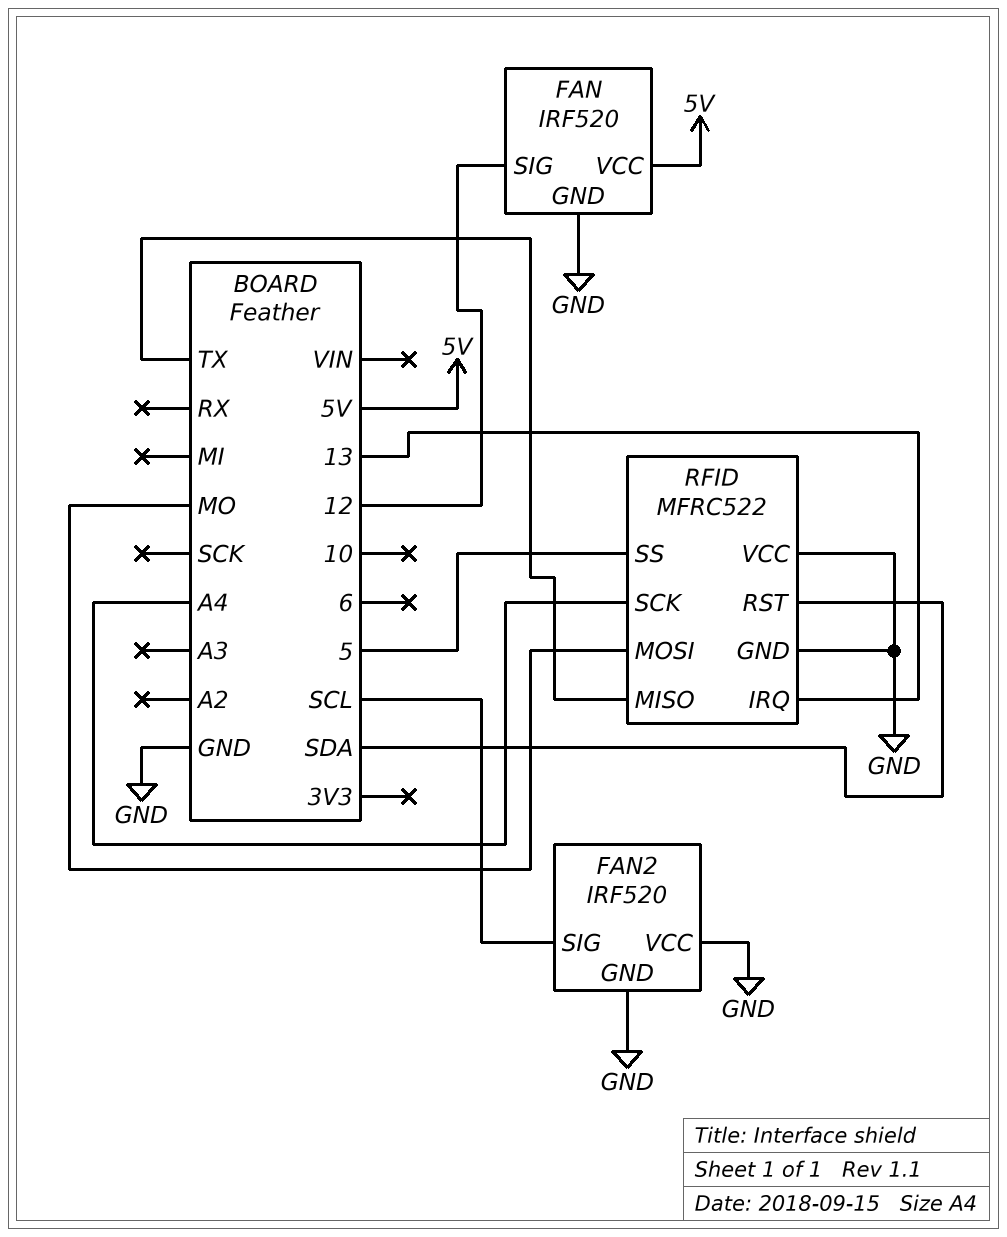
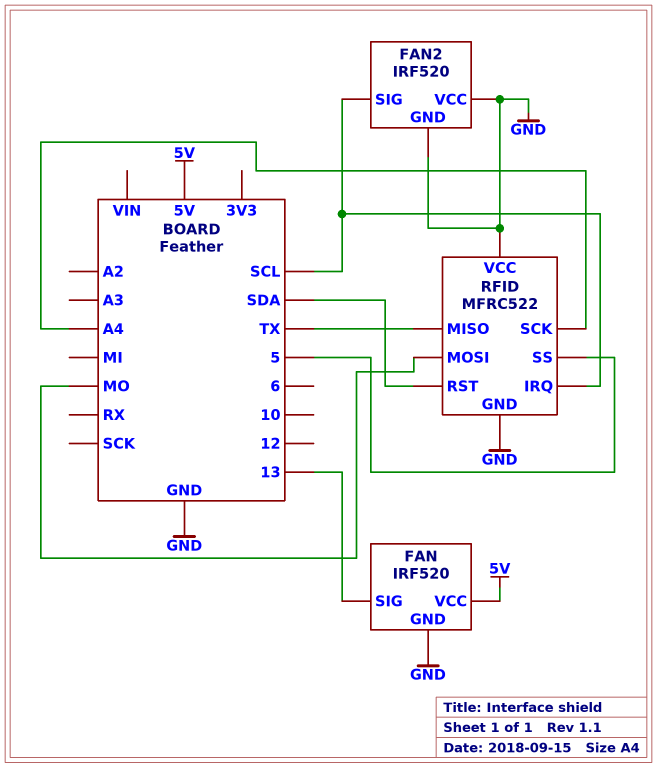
FAN pin SIG: 12 -> 13
RFID pin IRQ: 13 -> SCL

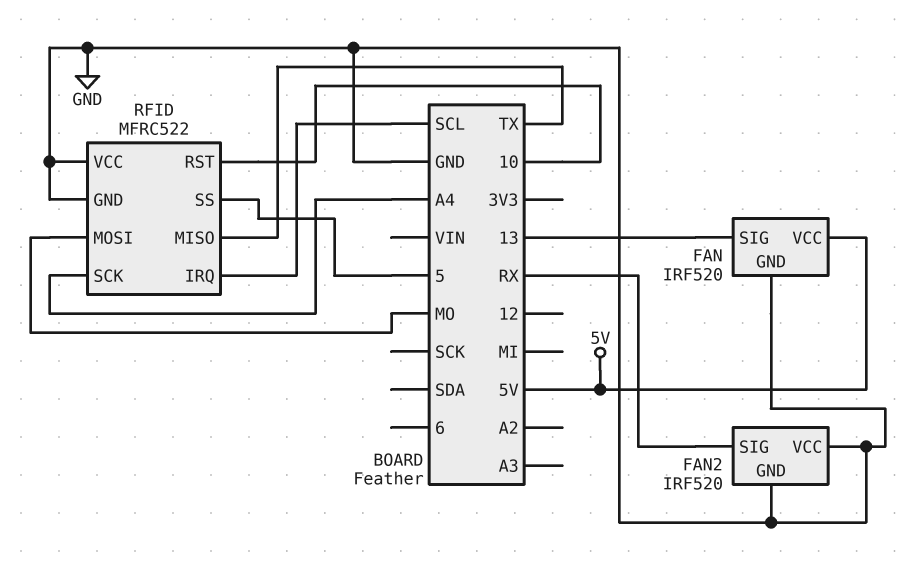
FAN2 pin SIG: SCL -> RX
RFID pin RST: SDA -> 10

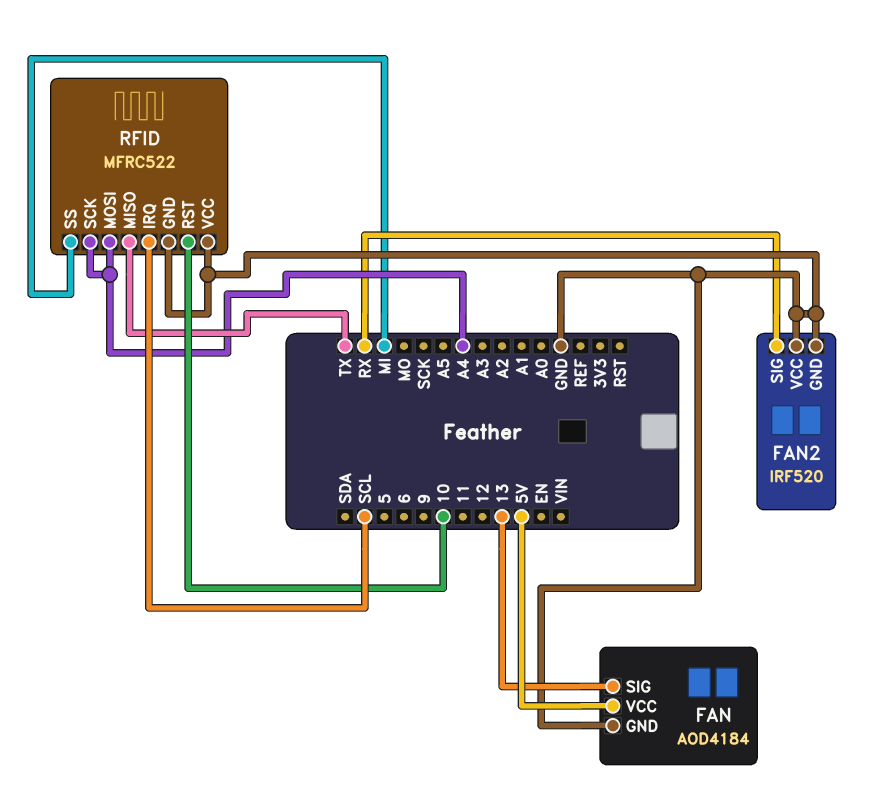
FAN: IRF520 -> AOD4184
RFID pin MOSI: MO -> A4
RFID pin SS: 5 -> MI

